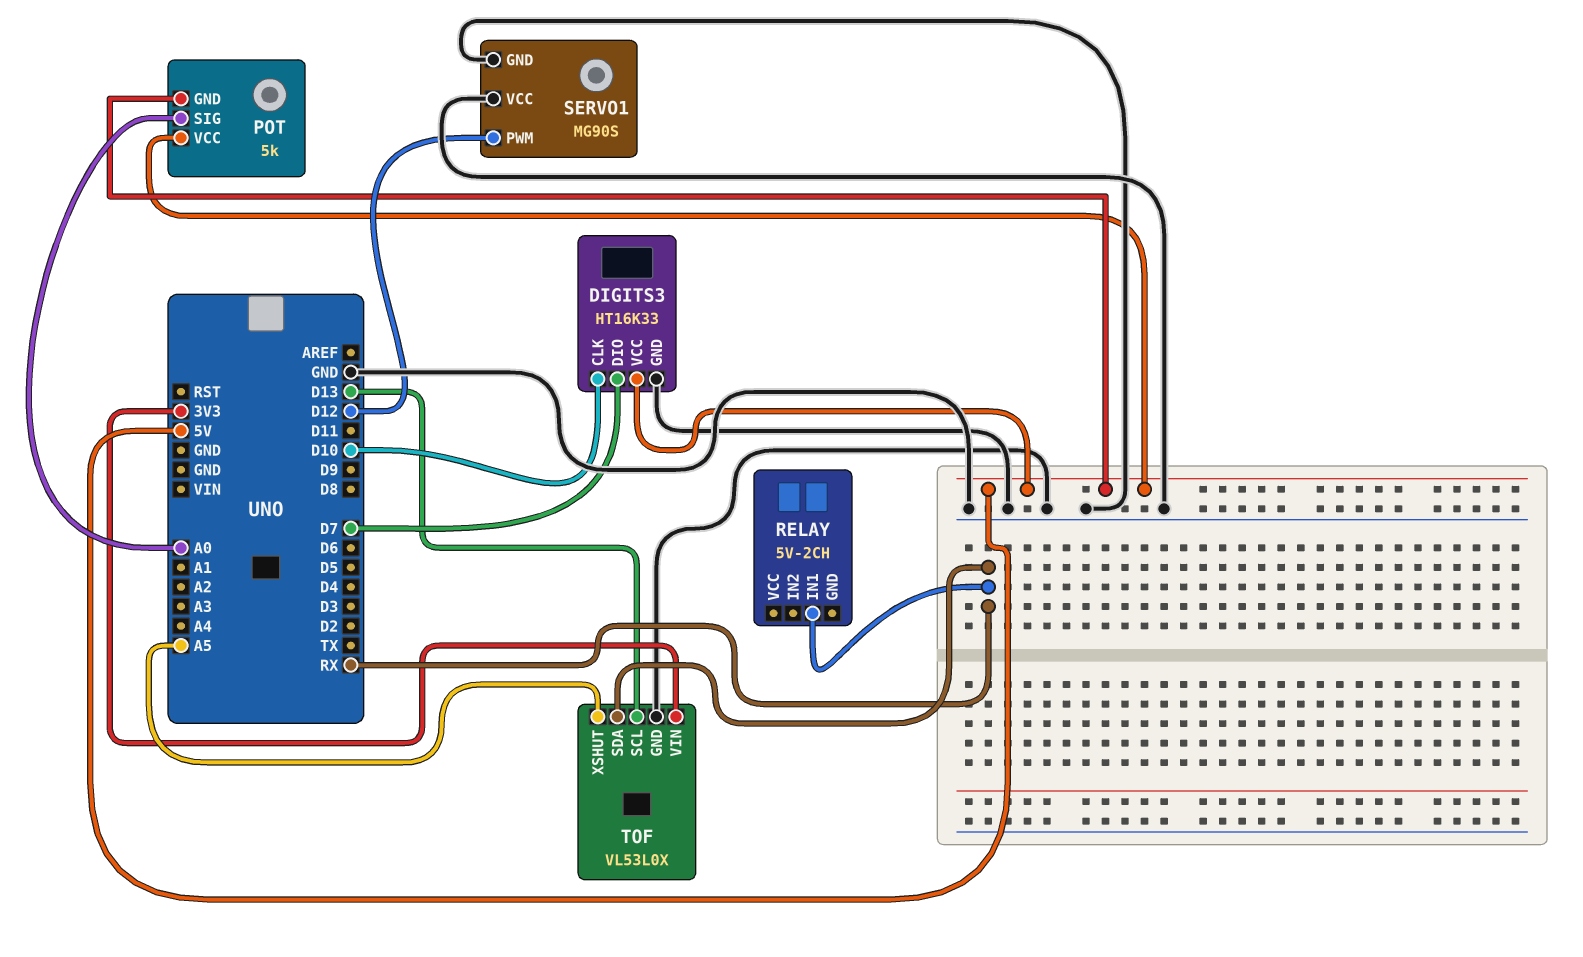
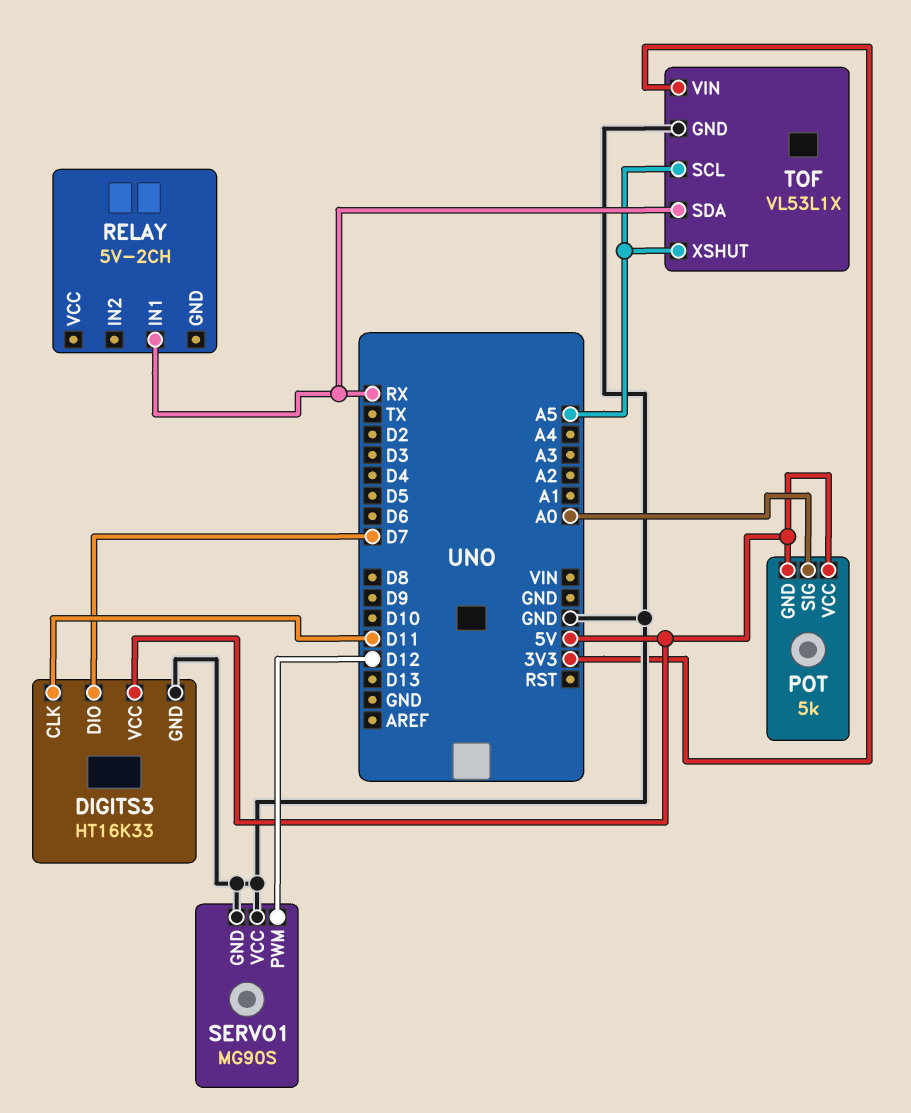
DIGITS3 pin CLK: D10 -> D11
TOF: VL53L0X -> VL53L1X
TOF pin SCL: D13 -> A5

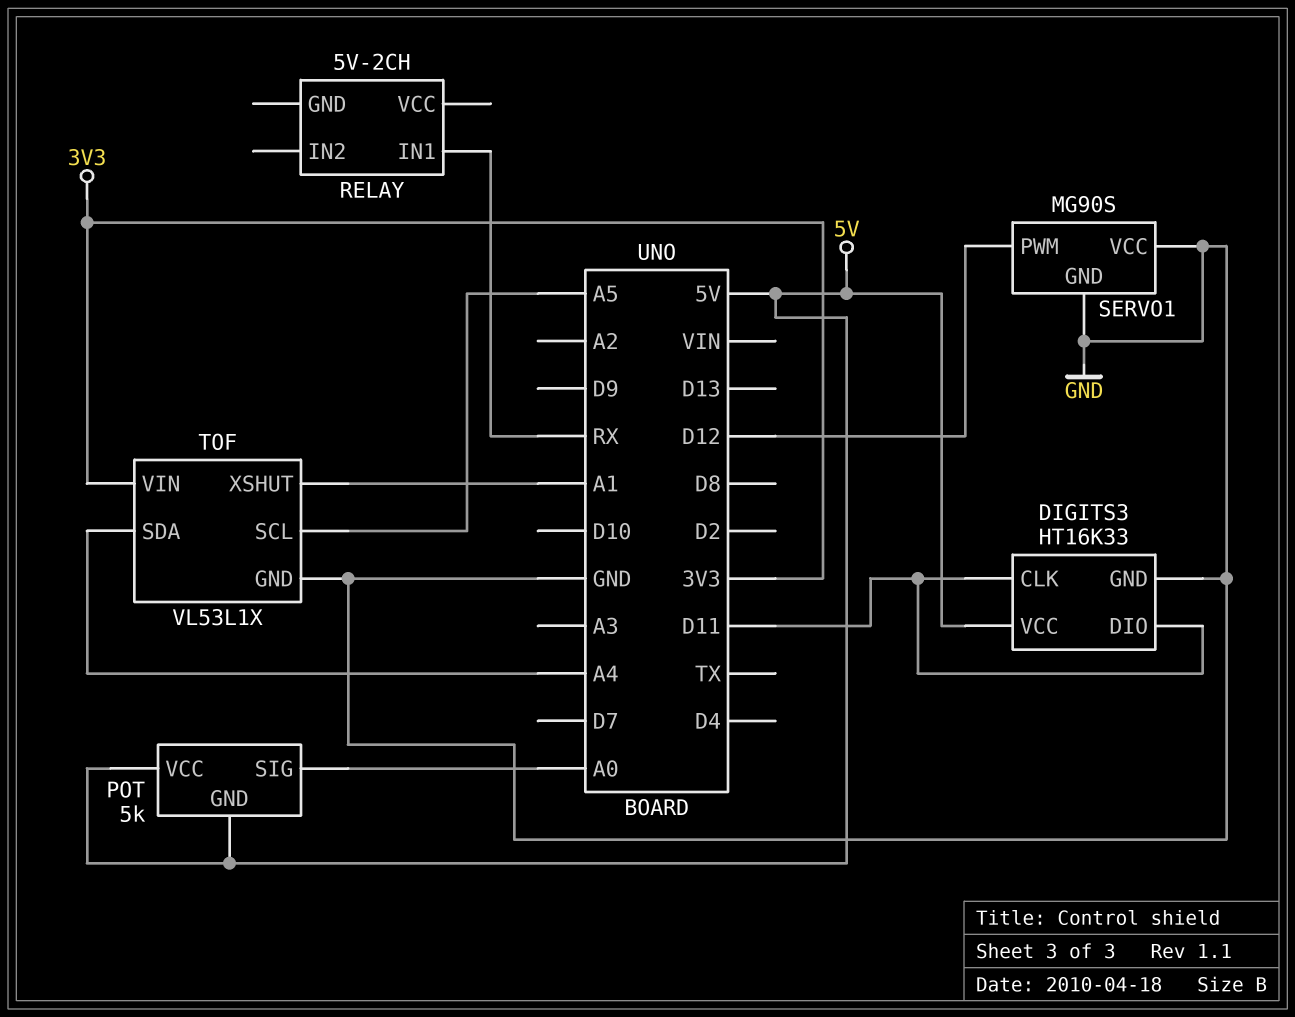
DIGITS3 pin DIO: D7 -> D11
TOF pin SDA: RX -> A4
TOF pin XSHUT: A5 -> A1

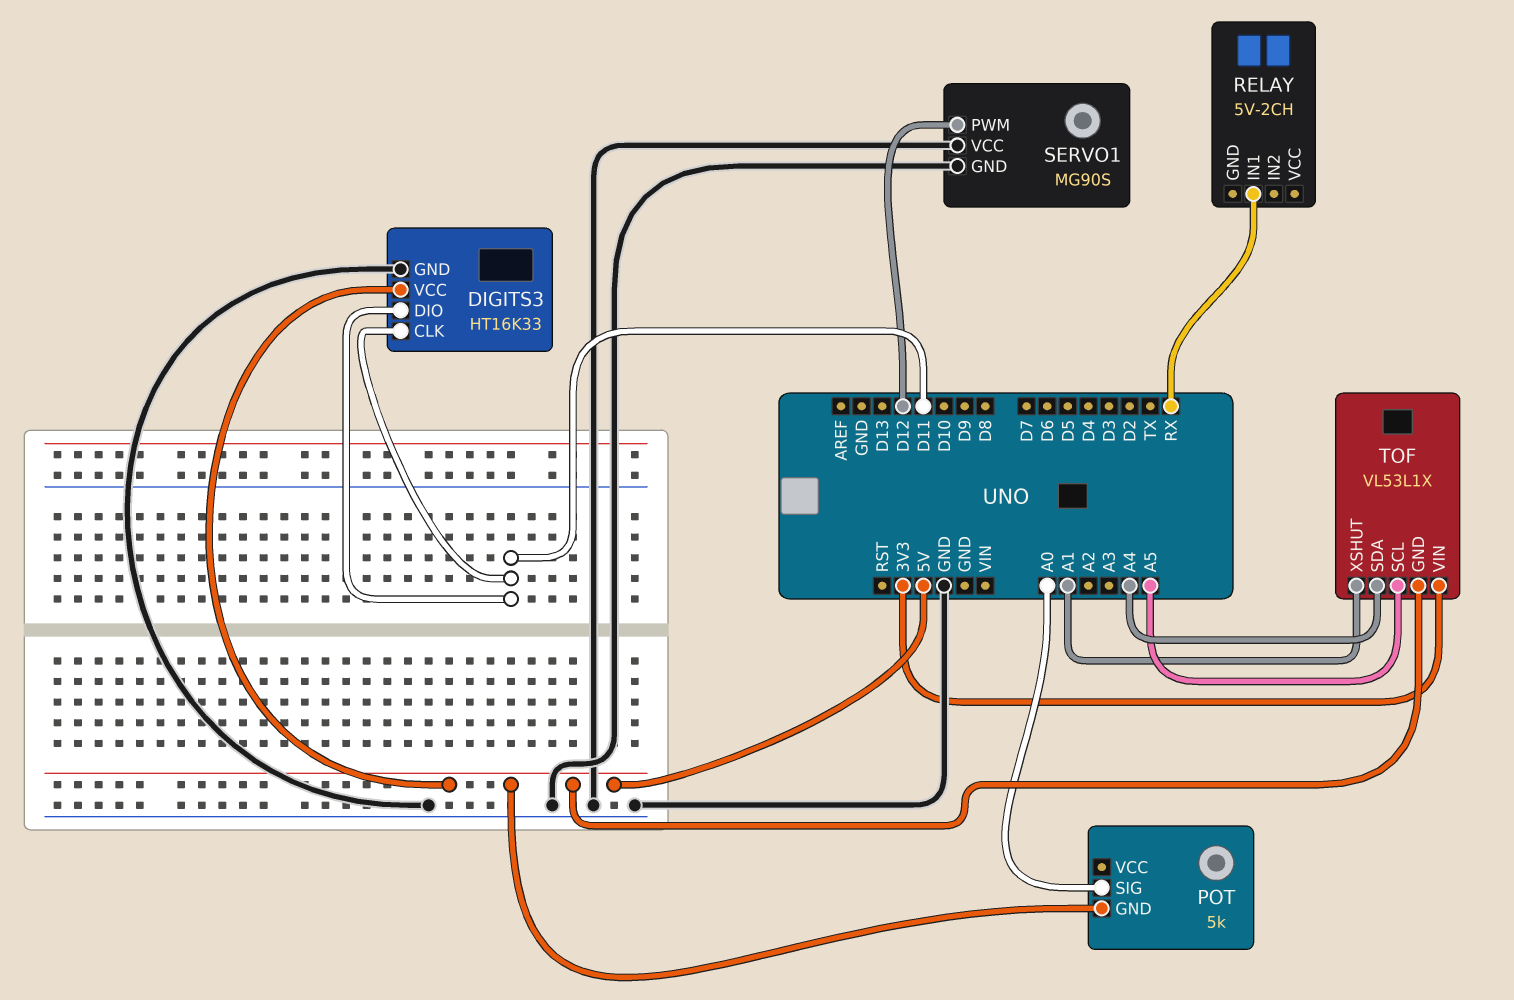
POT pin VCC: 5V -> none
TOF pin GND: GND -> 5V

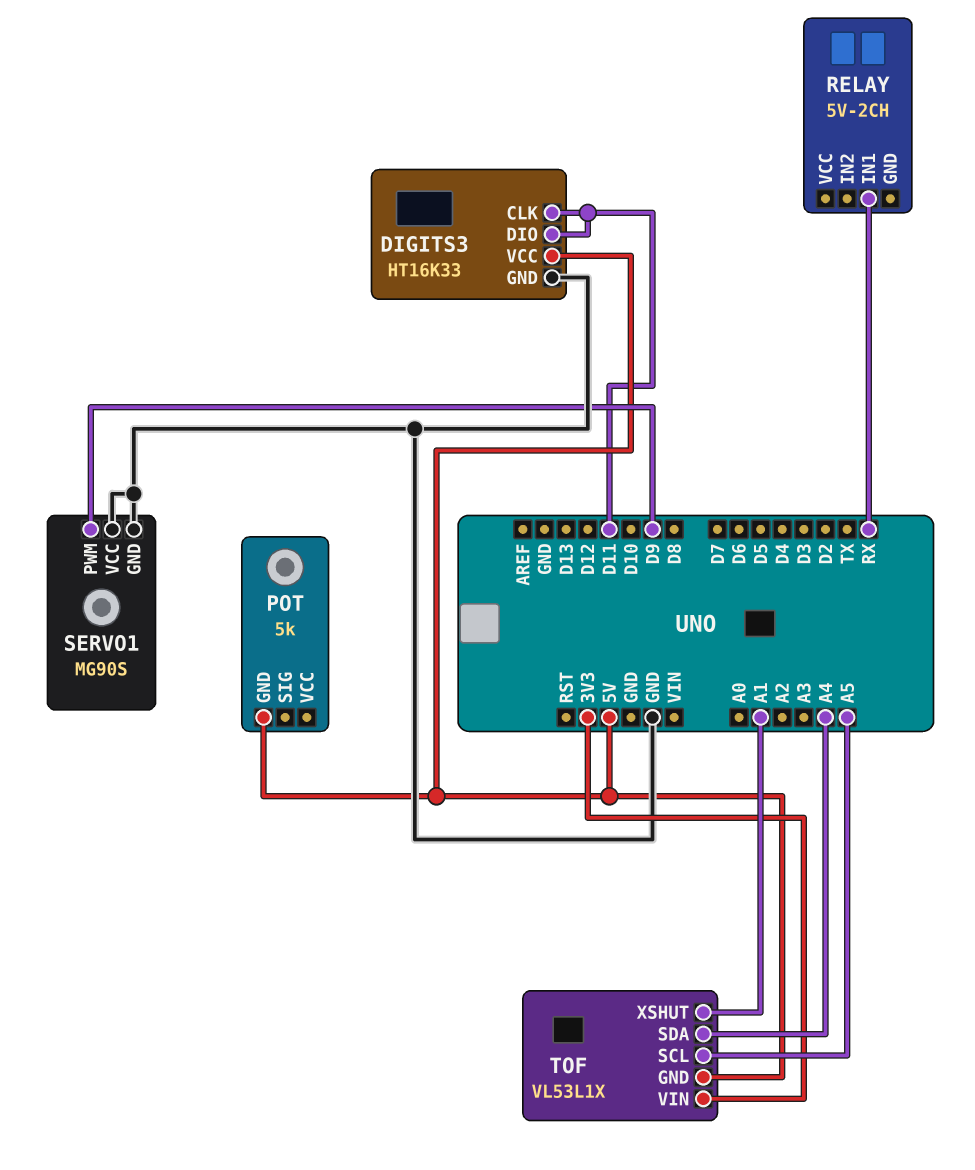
POT pin SIG: A0 -> none
SERVO1 pin PWM: D12 -> D9

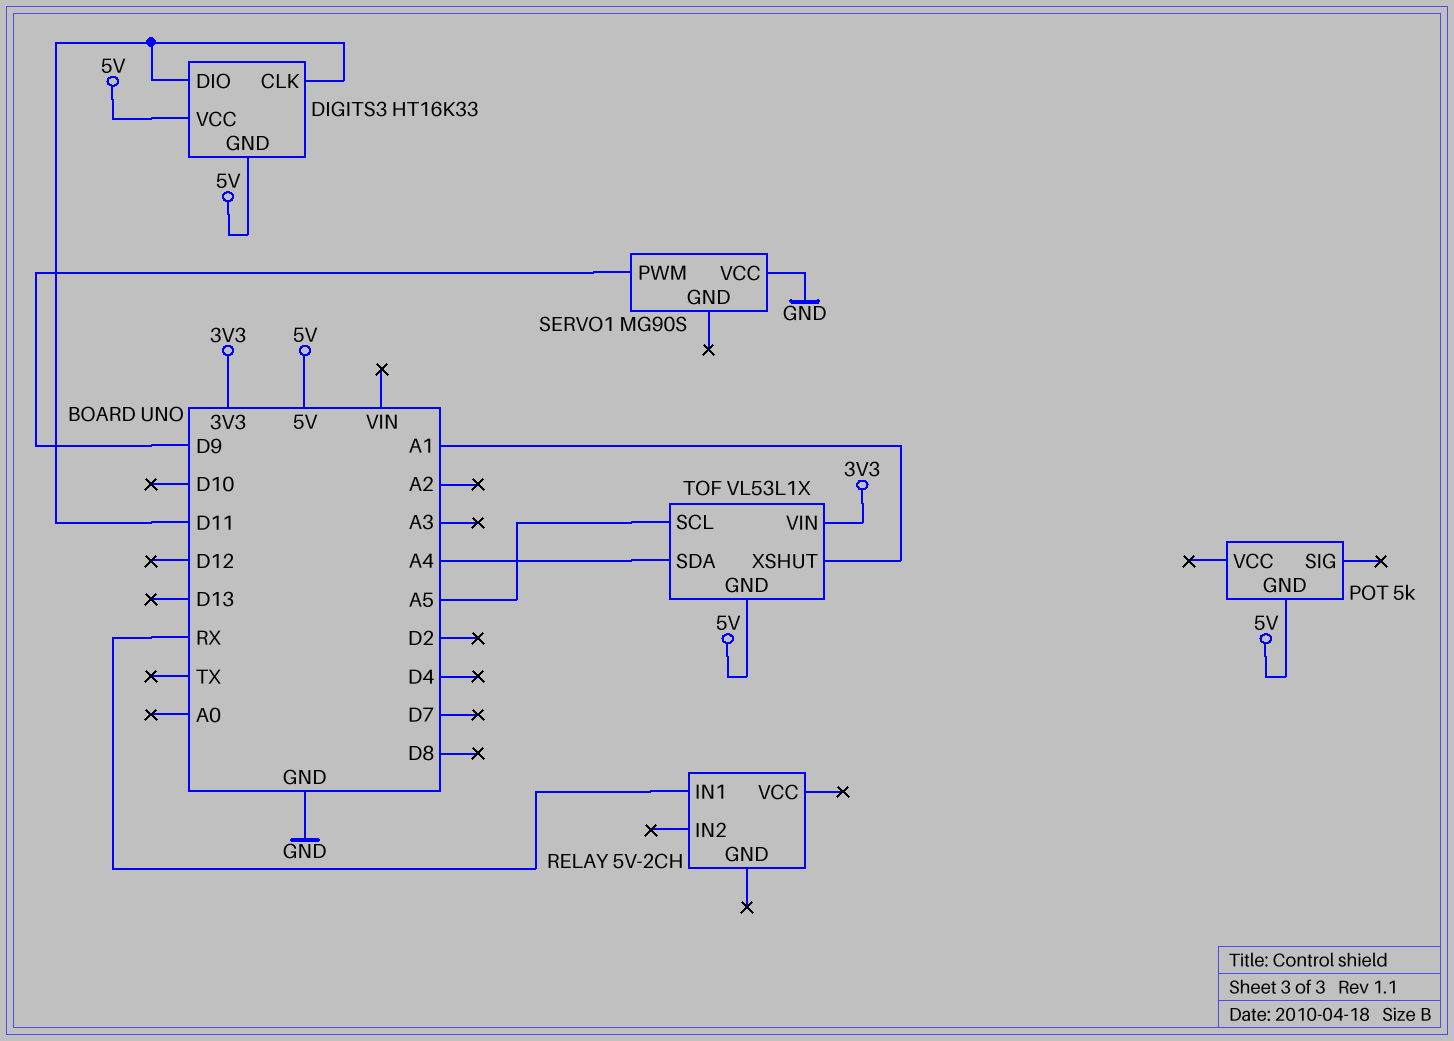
DIGITS3 pin GND: GND -> 5V
SERVO1 pin GND: GND -> none

